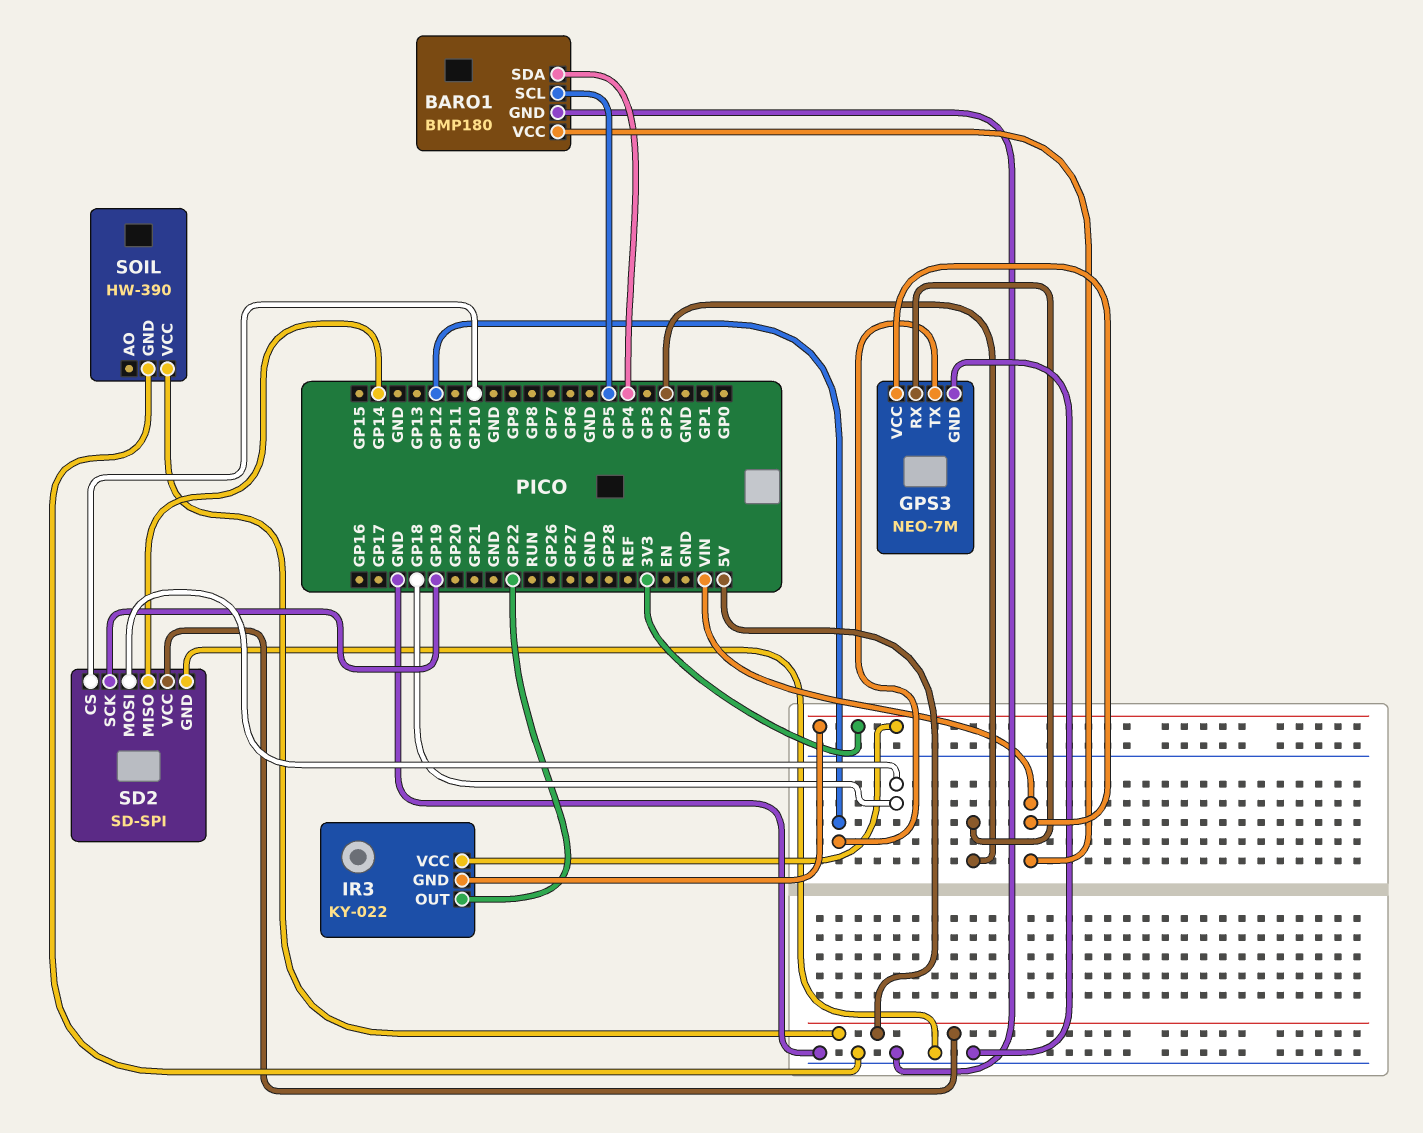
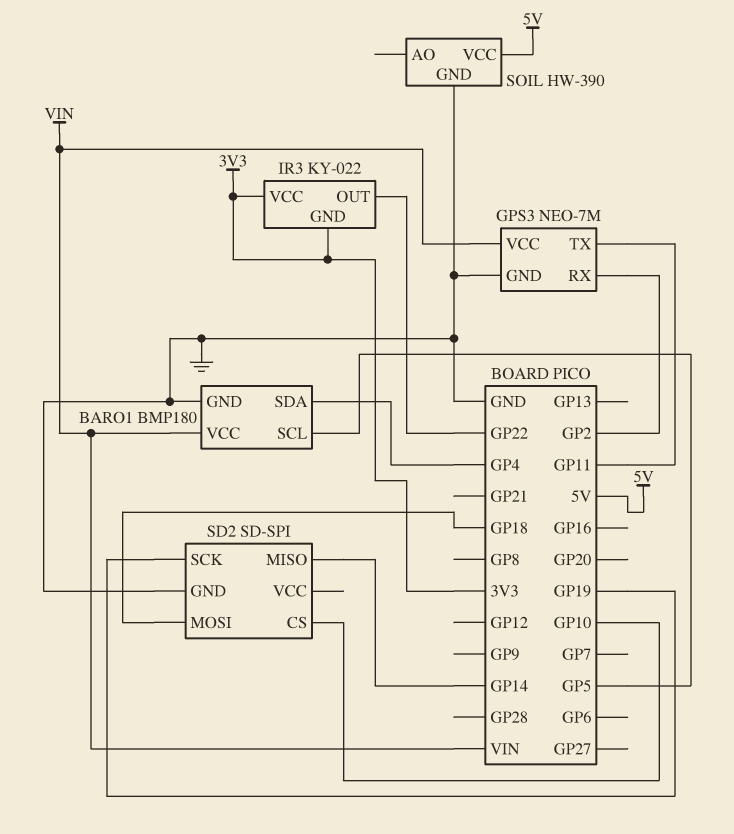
GPS3 pin TX: GP12 -> GP11
SD2 pin VCC: 5V -> none

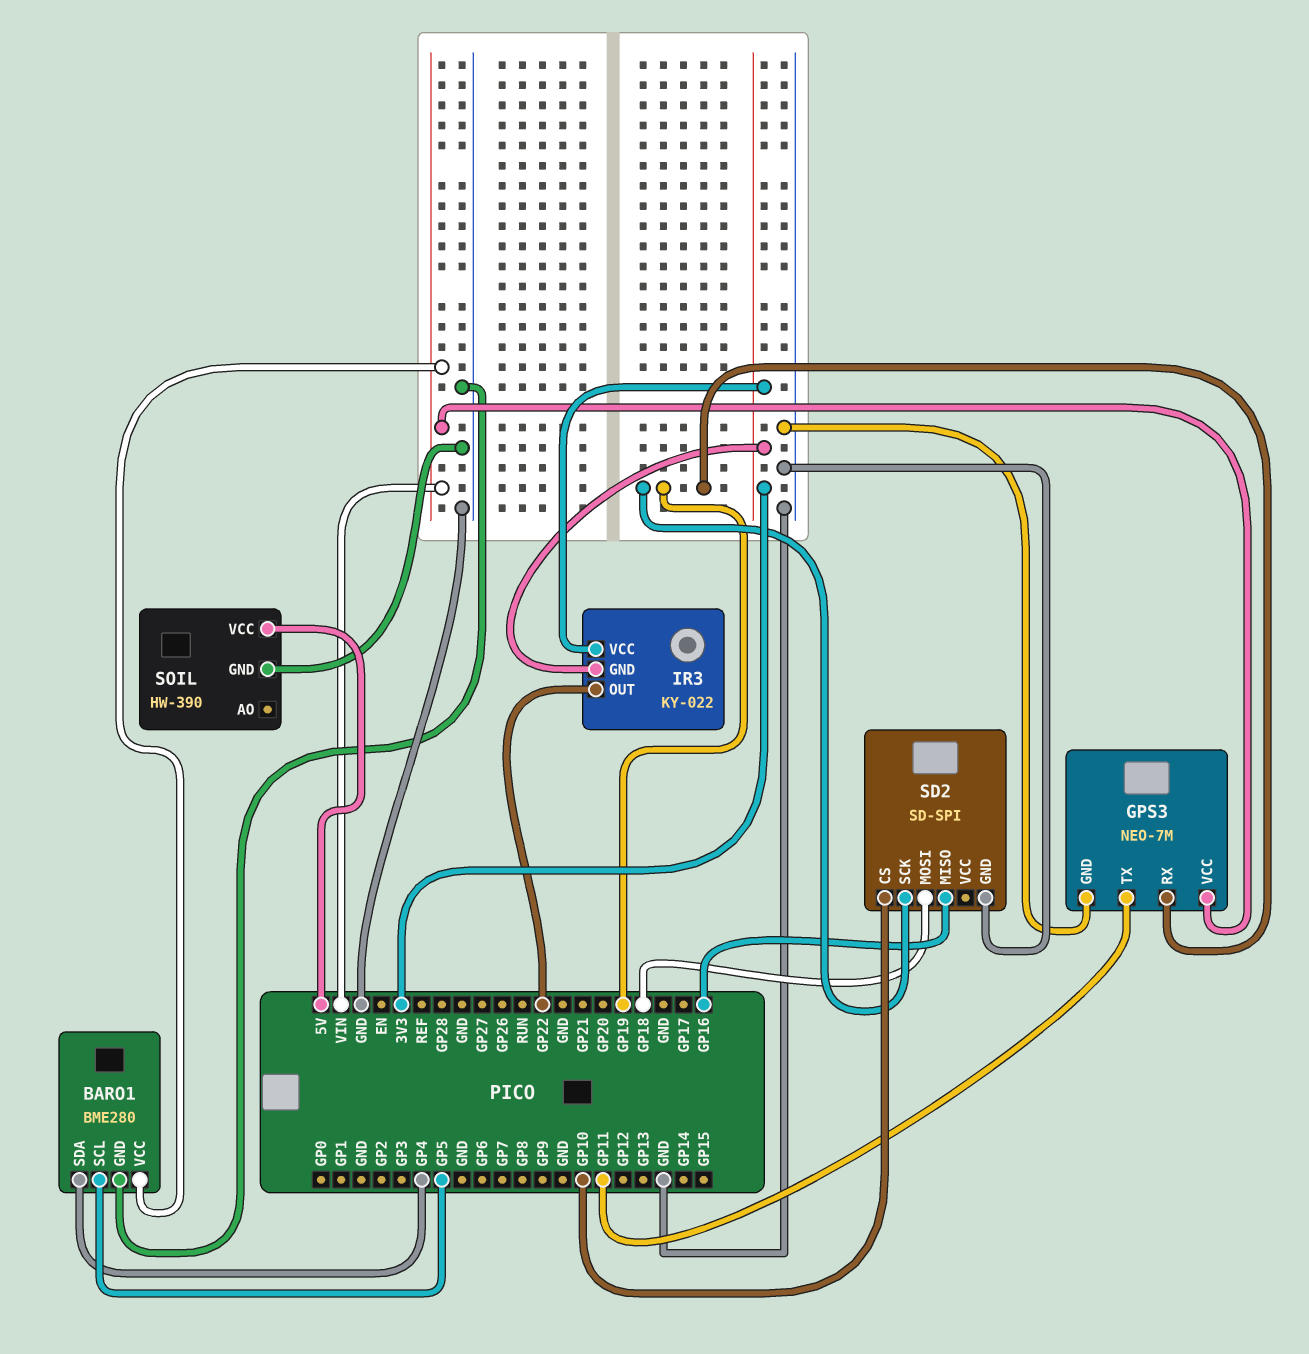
BARO1: BMP180 -> BME280
GPS3 pin RX: GP2 -> GP19
SD2 pin MISO: GP14 -> GP16

